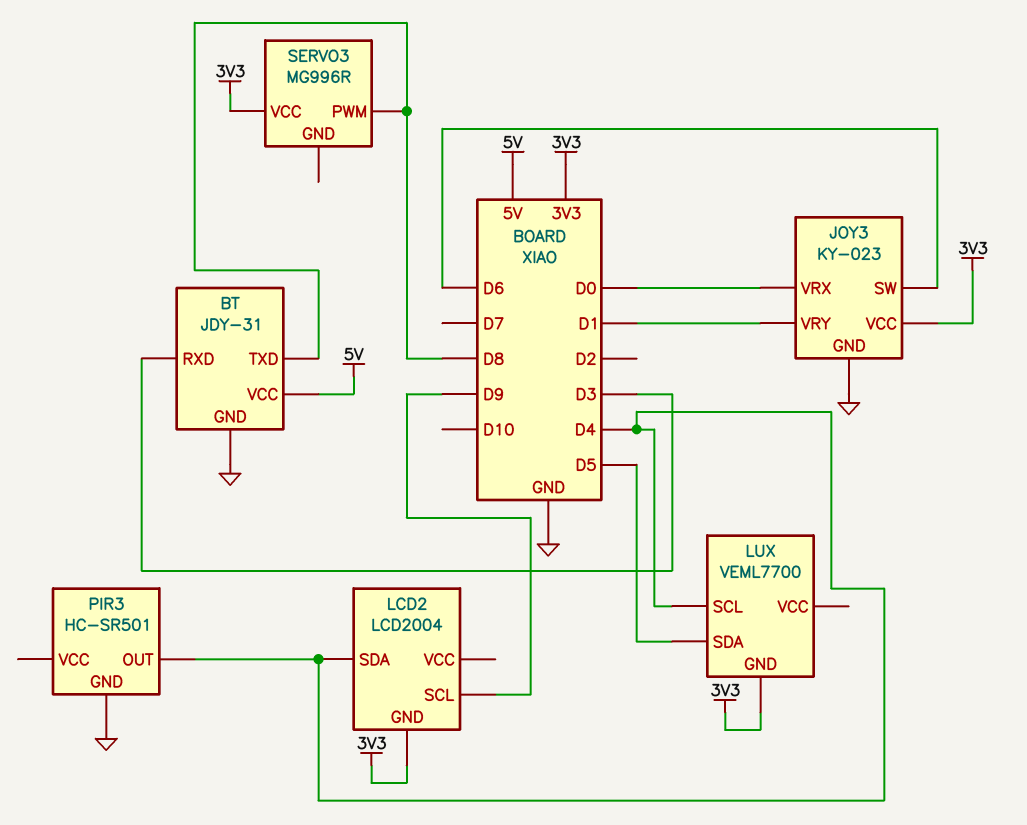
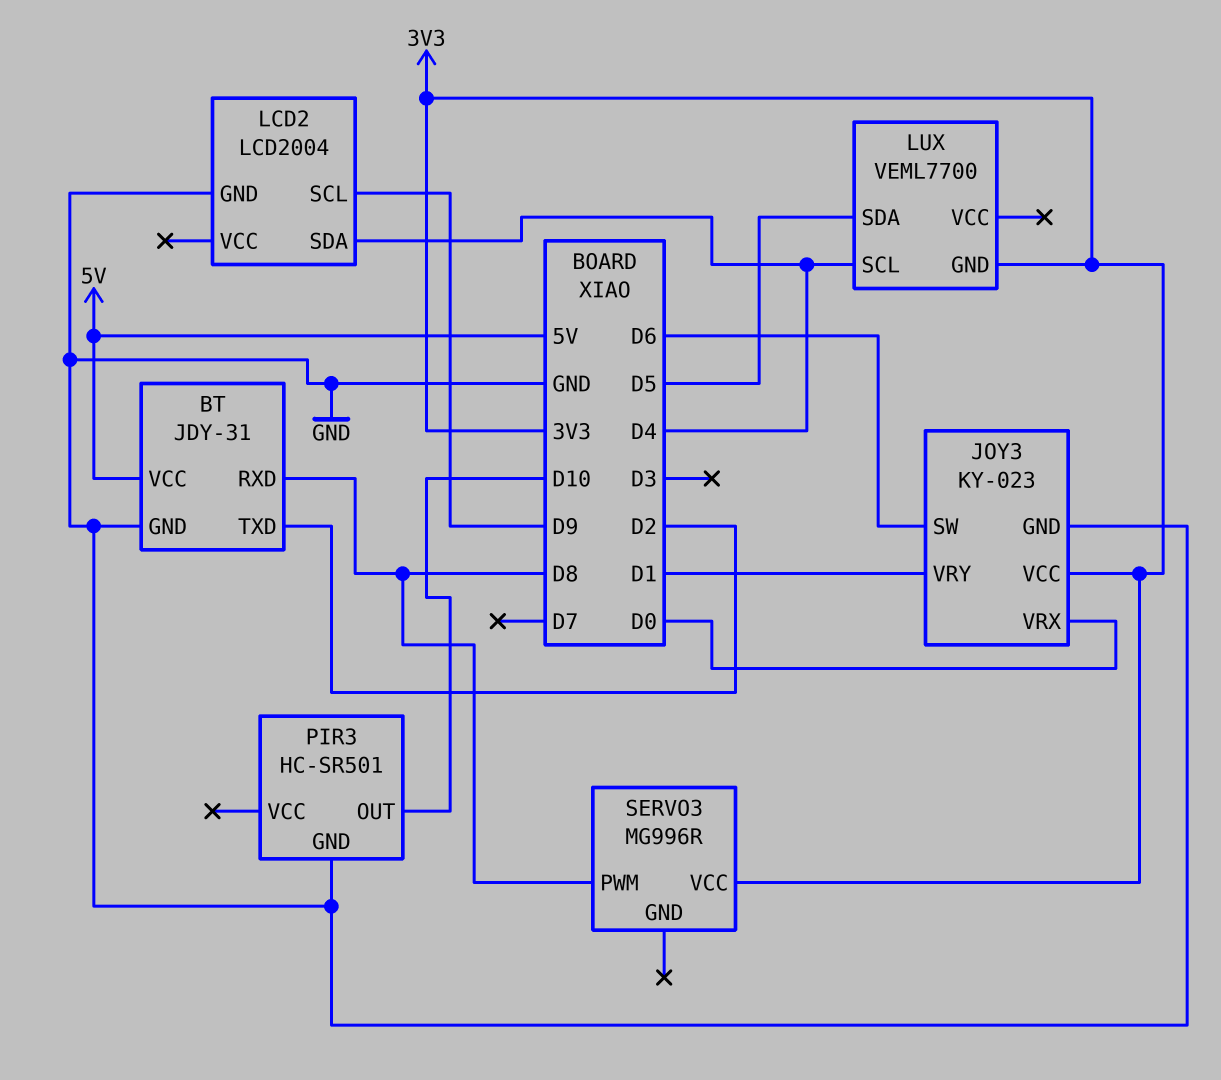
BT pin RXD: D3 -> D8
BT pin TXD: D8 -> D2
LCD2 pin GND: 3V3 -> GND
PIR3 pin OUT: D4 -> D10

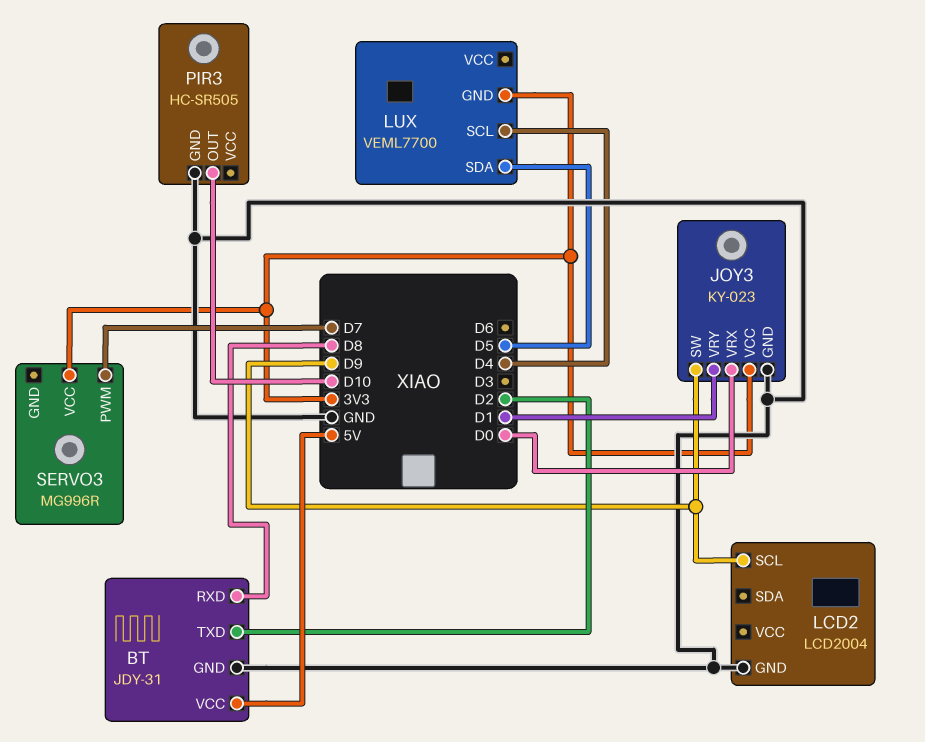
JOY3 pin SW: D6 -> D9
LCD2 pin SDA: D4 -> none
PIR3: HC-SR501 -> HC-SR505
SERVO3 pin PWM: D8 -> D7

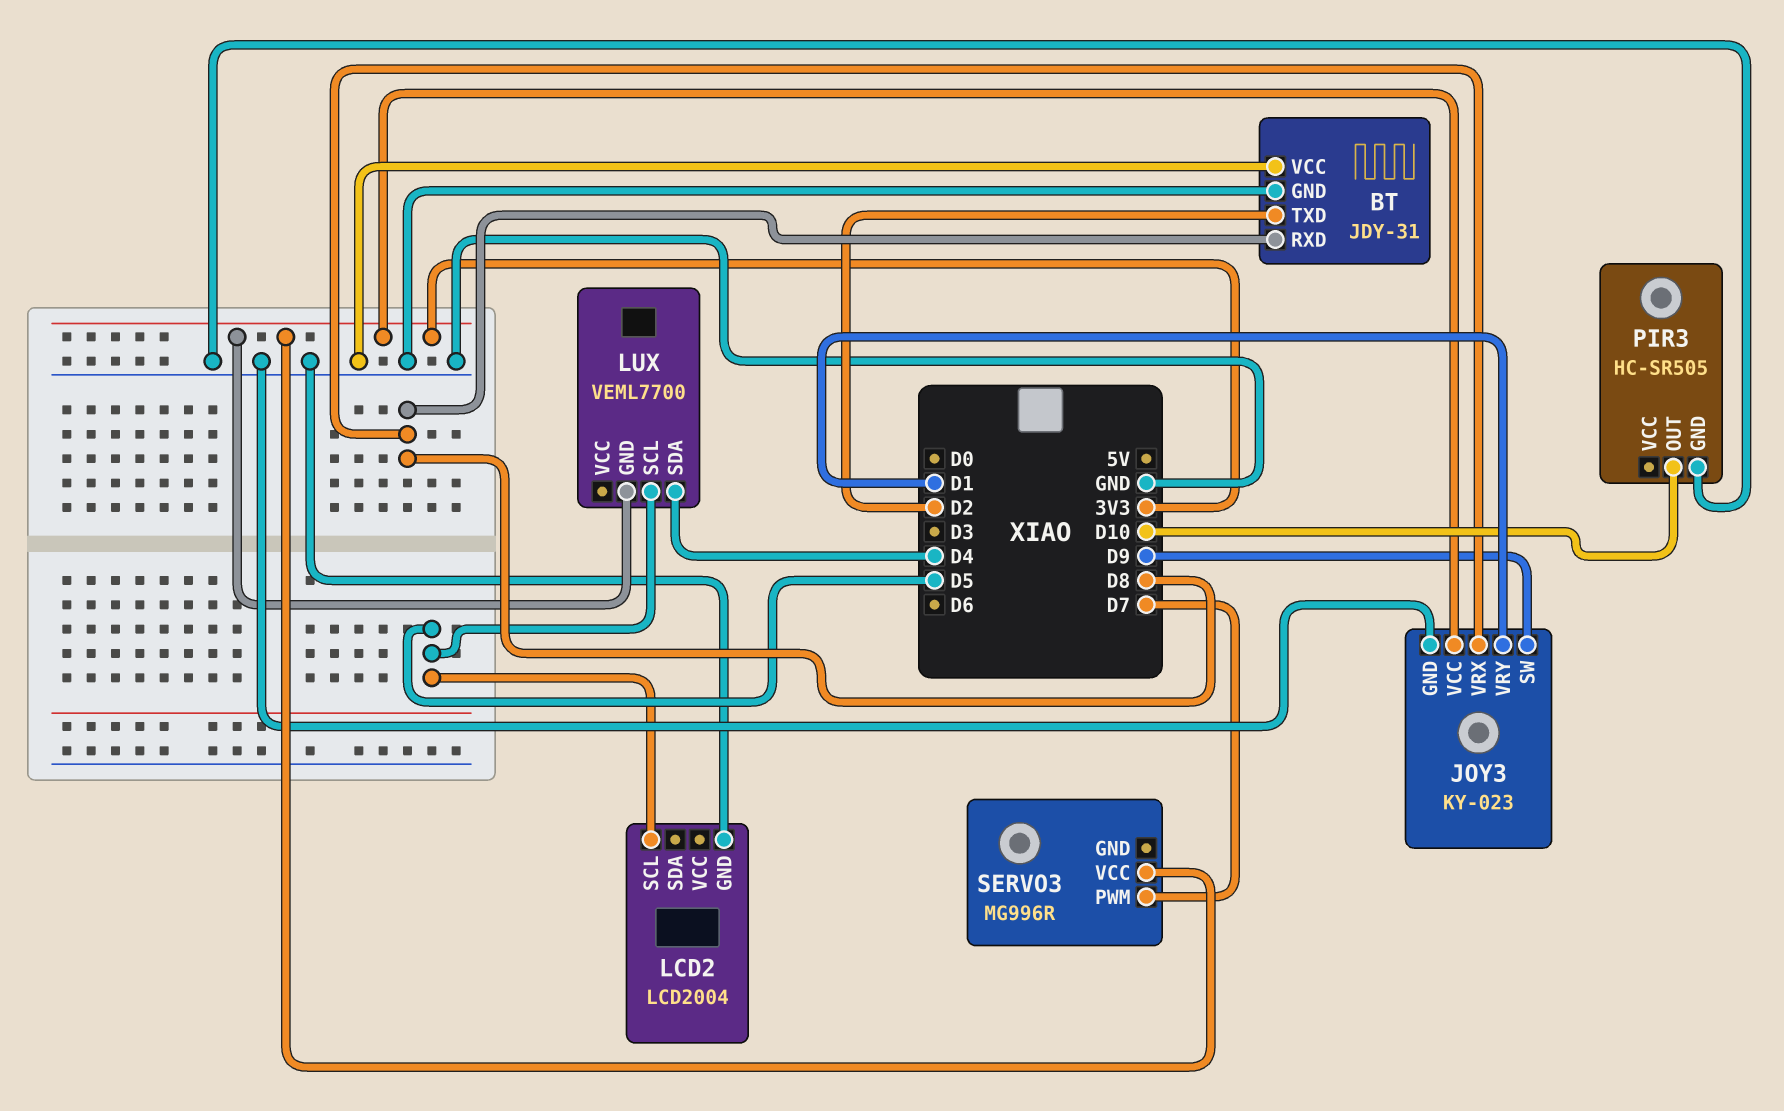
BT pin VCC: 5V -> GND
JOY3 pin VRX: D0 -> D8
LCD2 pin SCL: D9 -> D5
LUX pin SCL: D4 -> D5
LUX pin SDA: D5 -> D4

